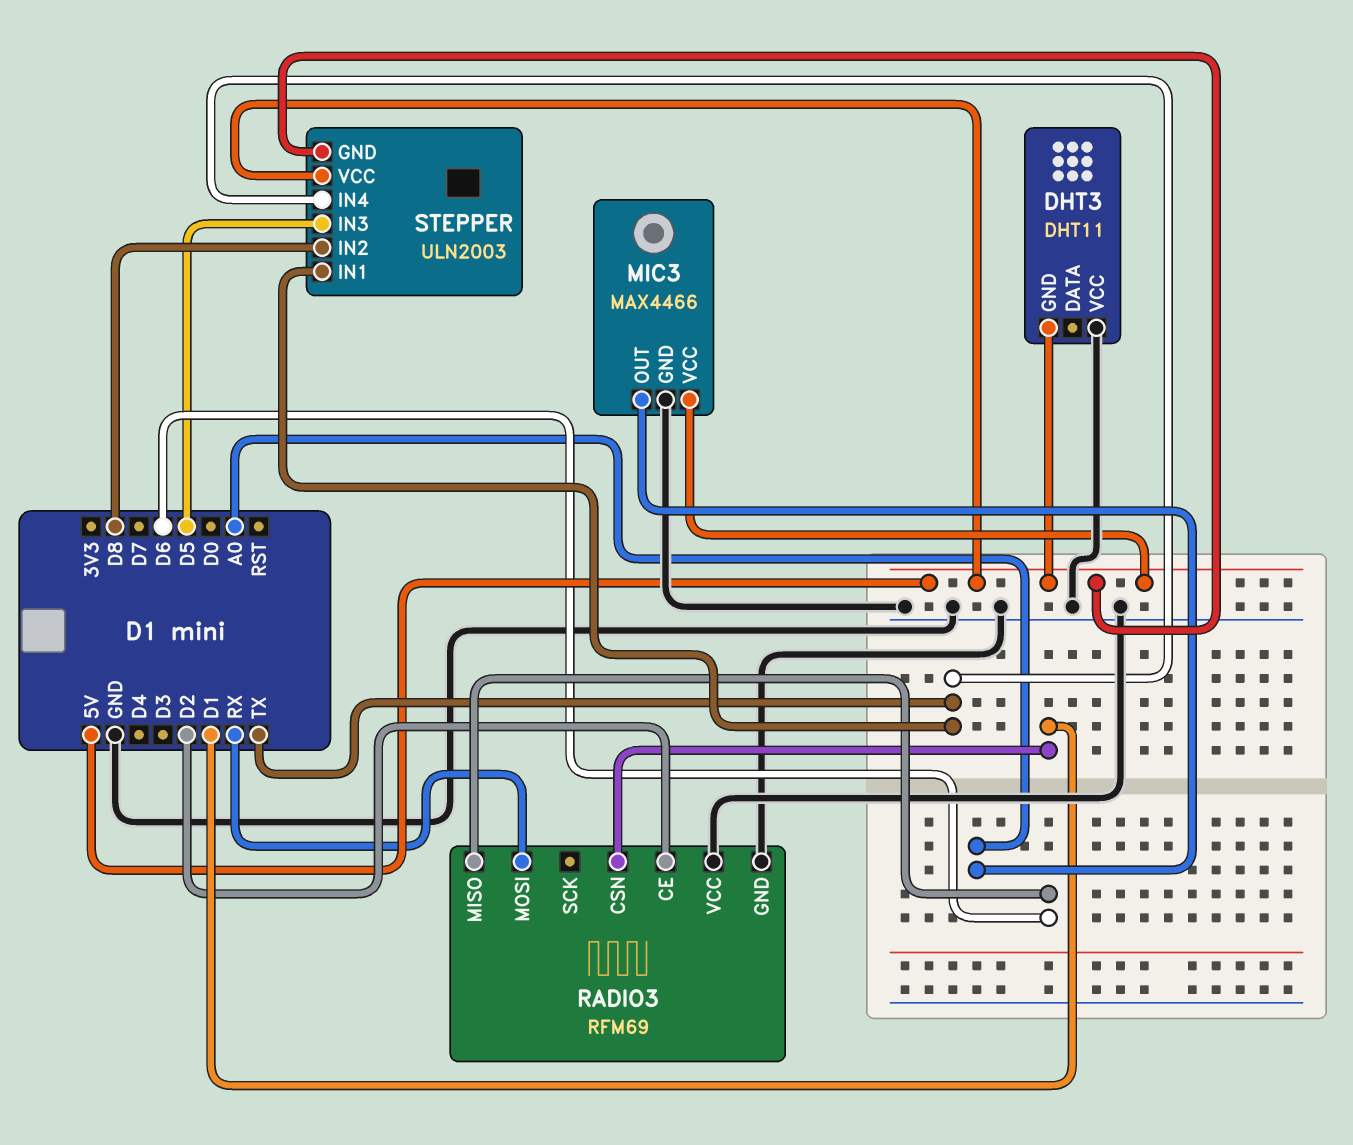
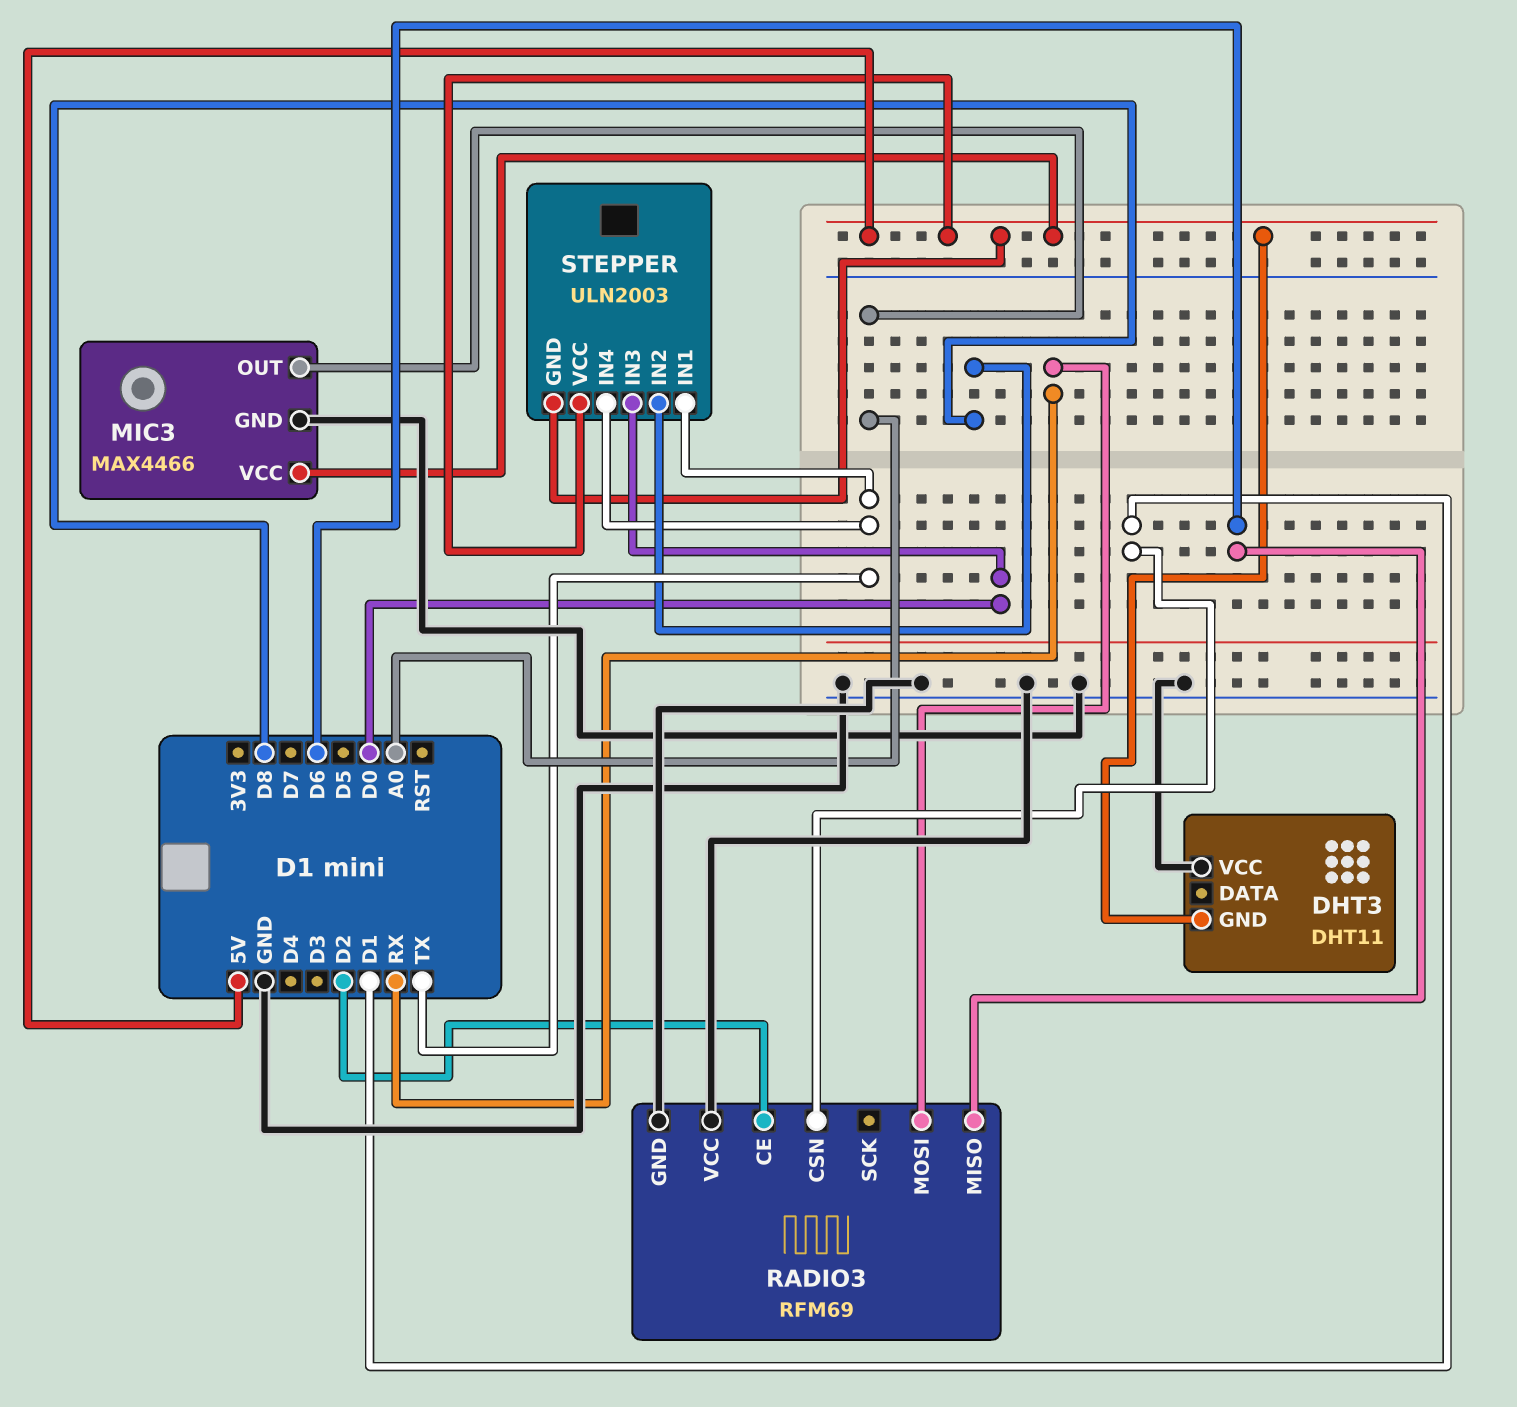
STEPPER pin IN3: D5 -> D0

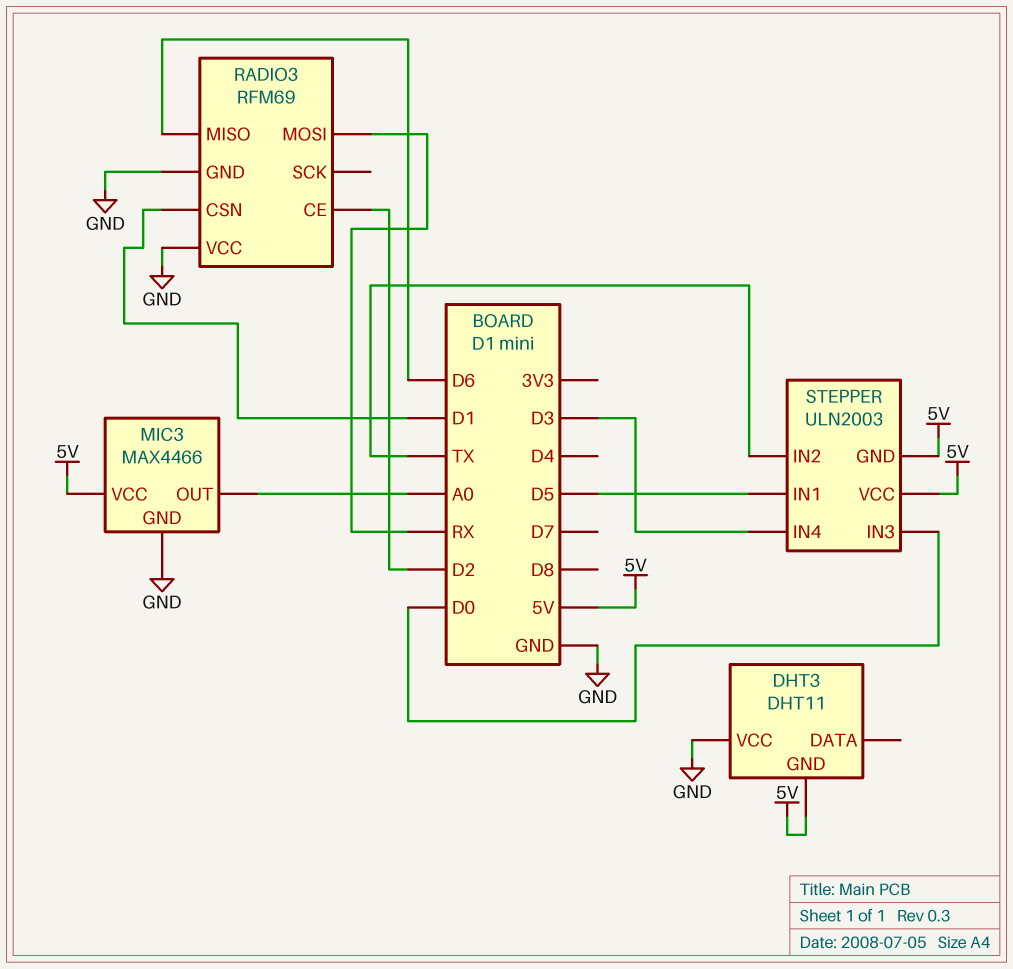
STEPPER pin IN1: TX -> D5
STEPPER pin IN2: D8 -> TX
STEPPER pin IN4: TX -> D3

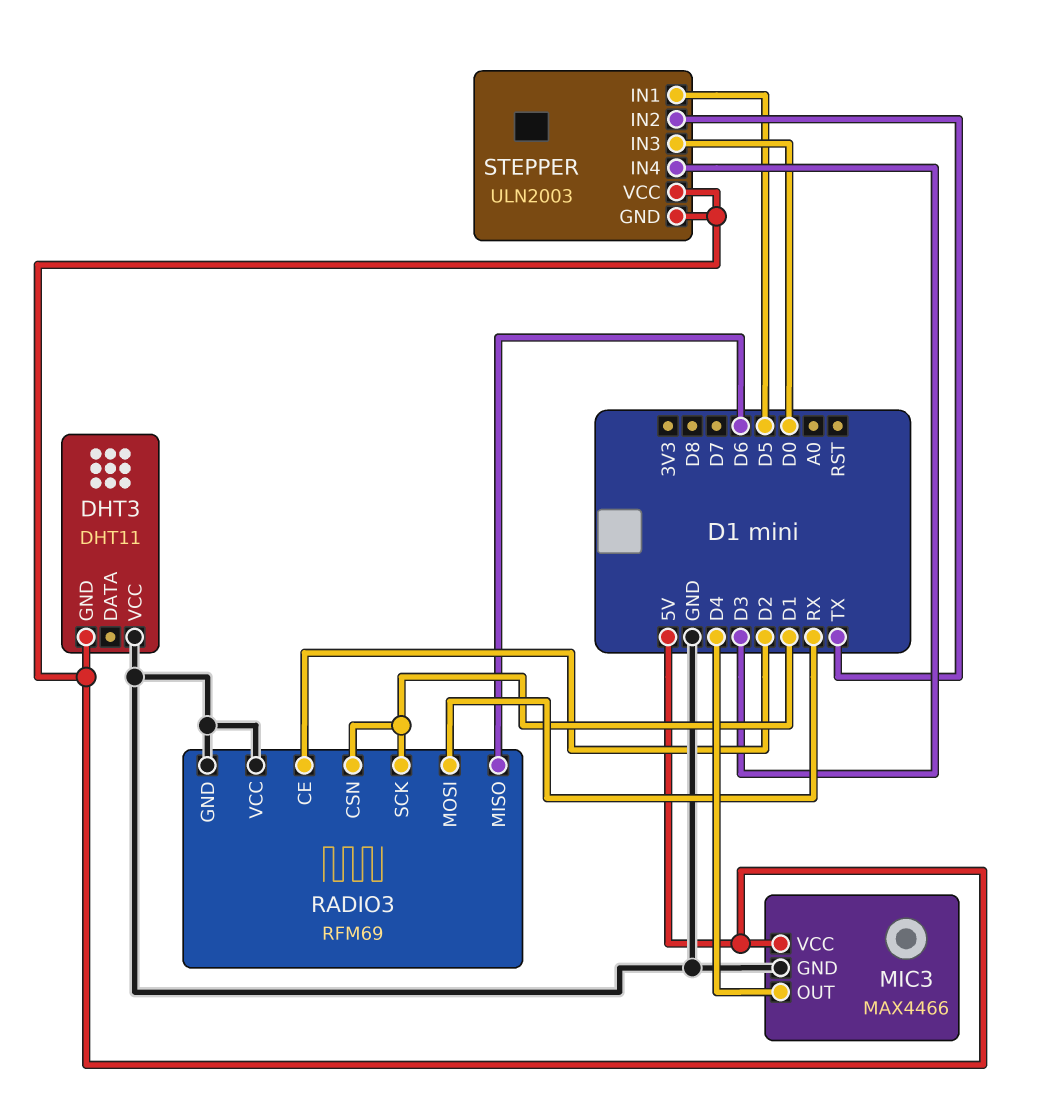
MIC3 pin OUT: A0 -> D4
RADIO3 pin SCK: none -> D1

